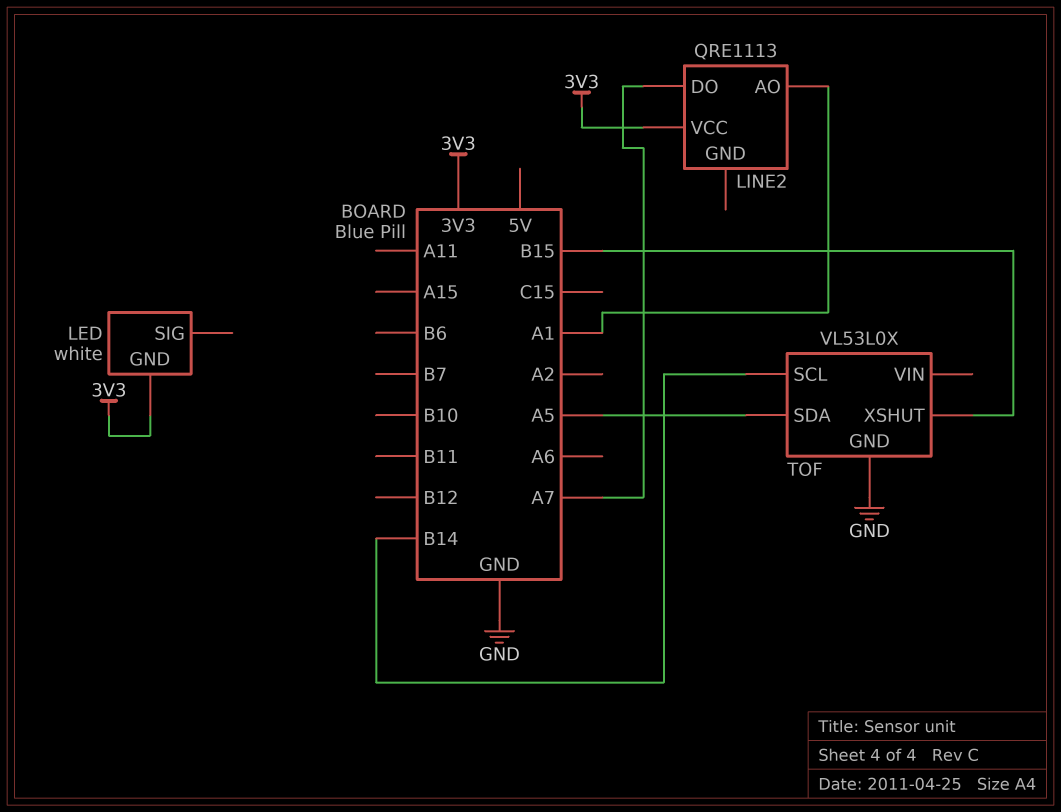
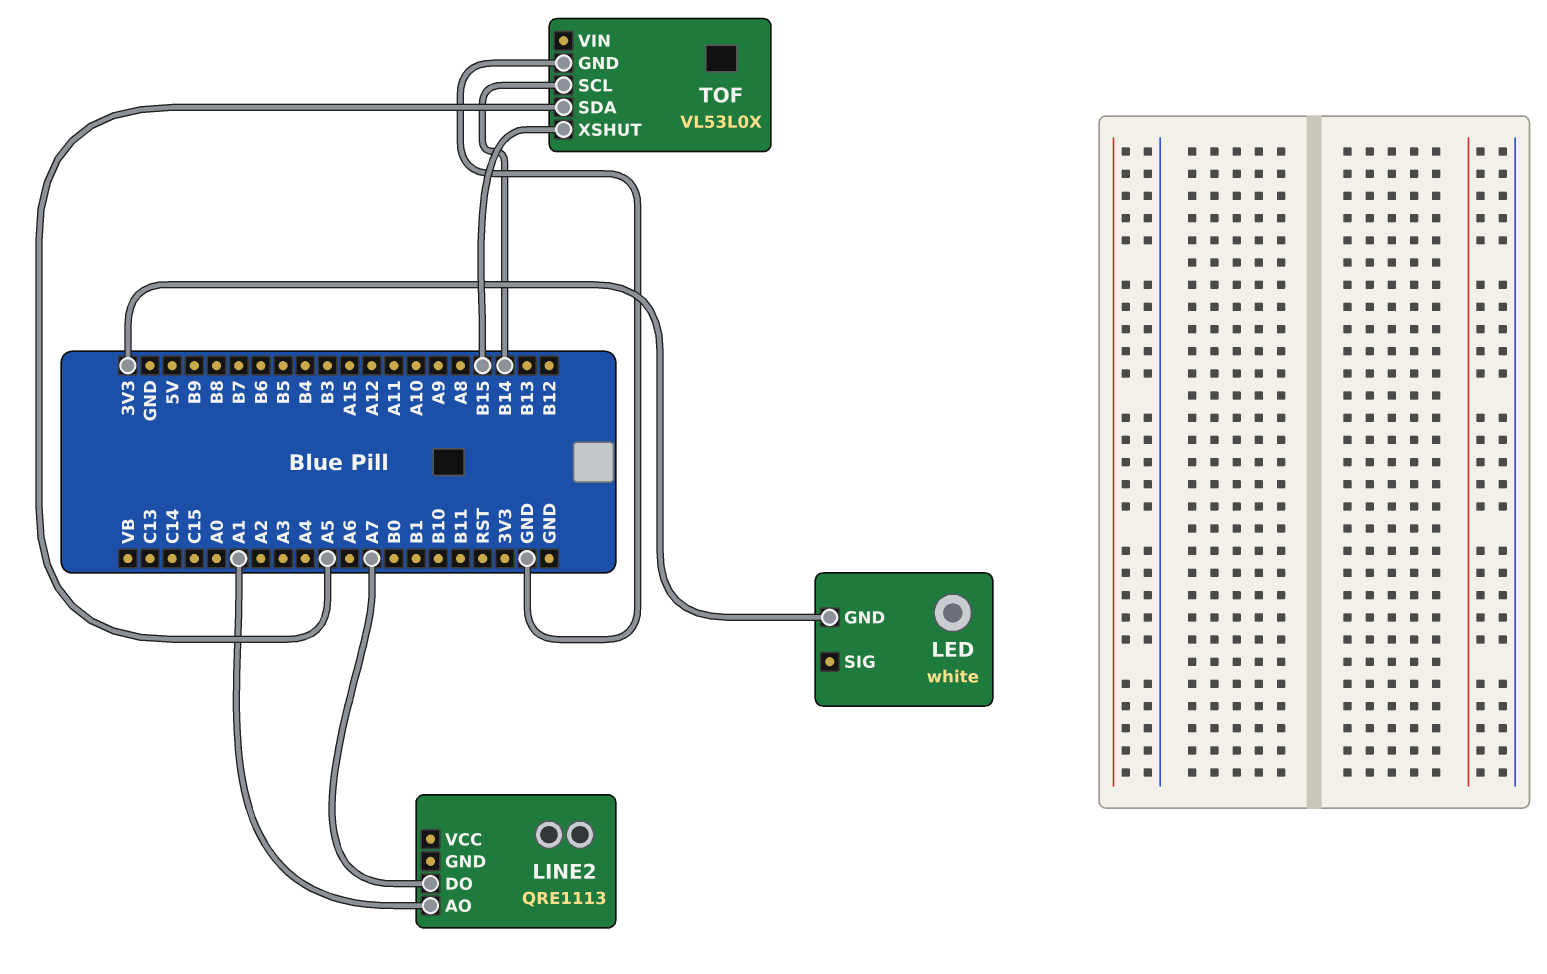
LINE2 pin VCC: 3V3 -> none

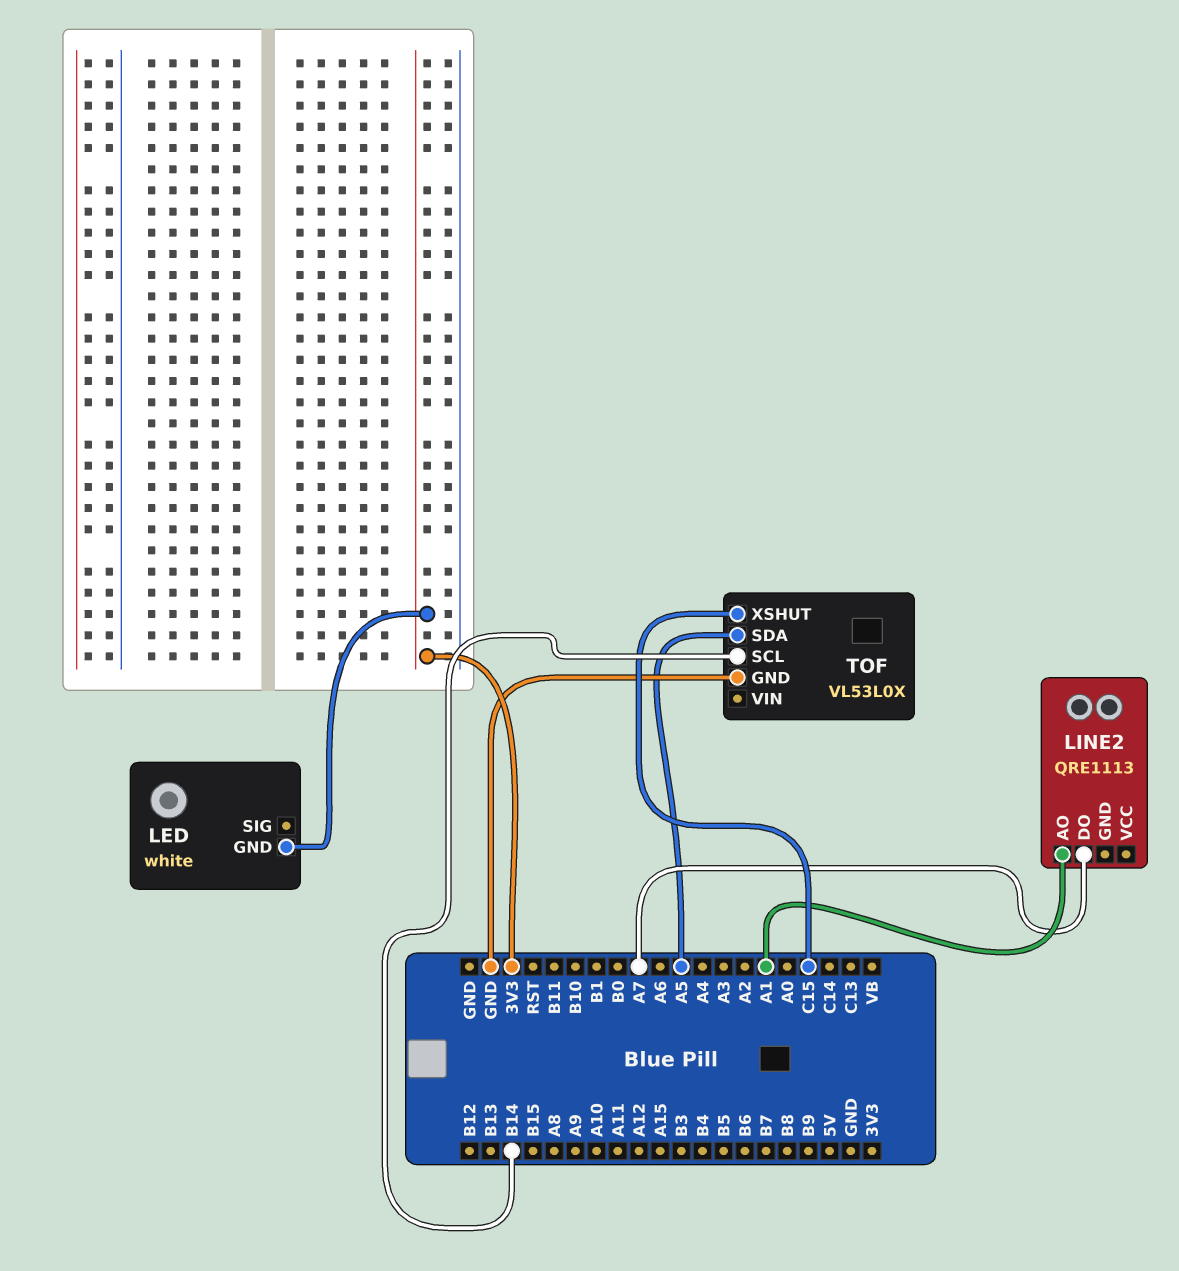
TOF pin XSHUT: B15 -> C15

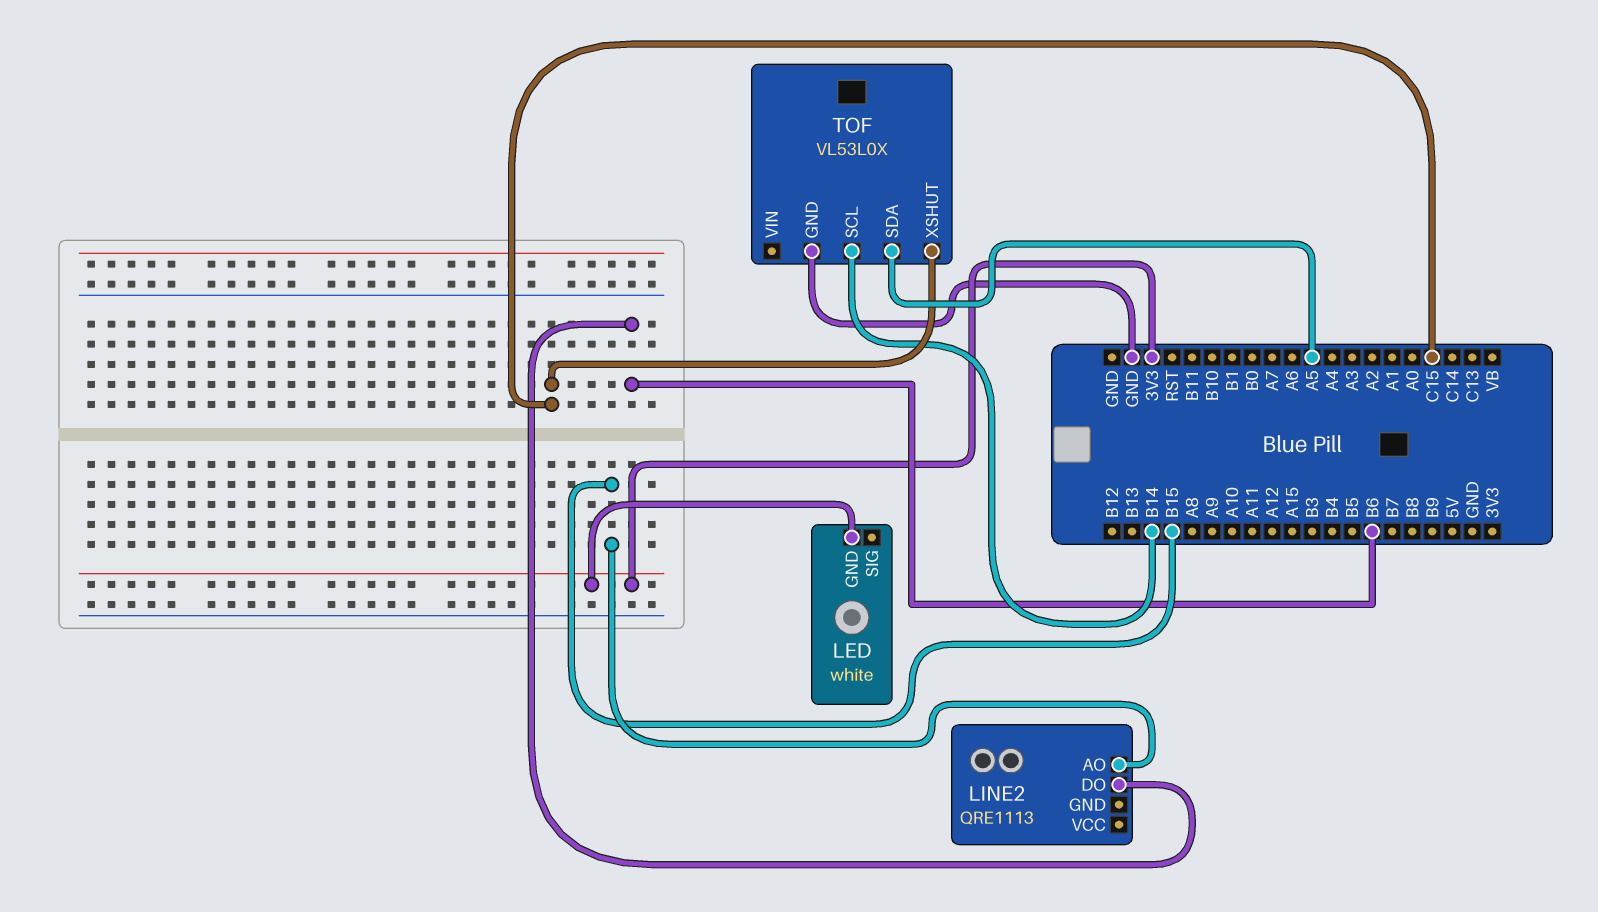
LINE2 pin AO: A1 -> B15
LINE2 pin DO: A7 -> B6

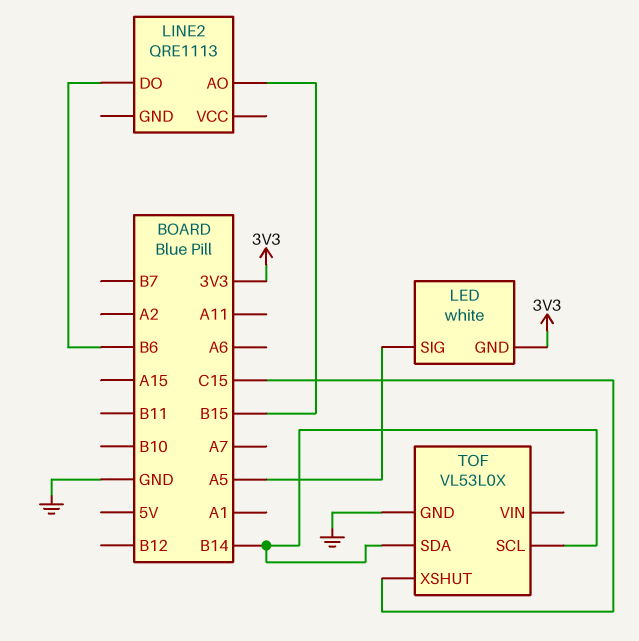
LED pin SIG: none -> A5
TOF pin SDA: A5 -> B14

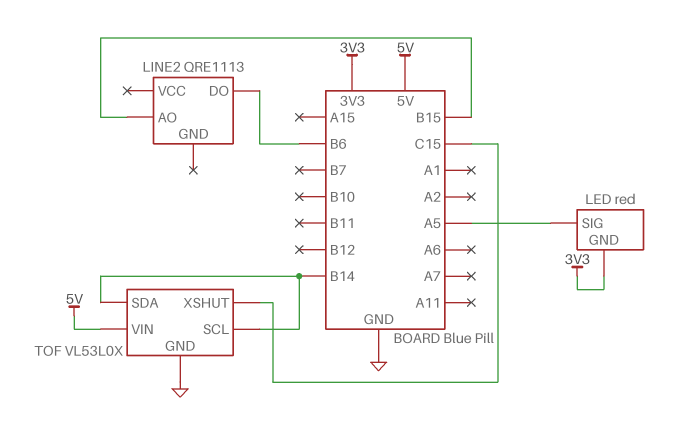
LED: white -> red
TOF pin VIN: none -> 5V

